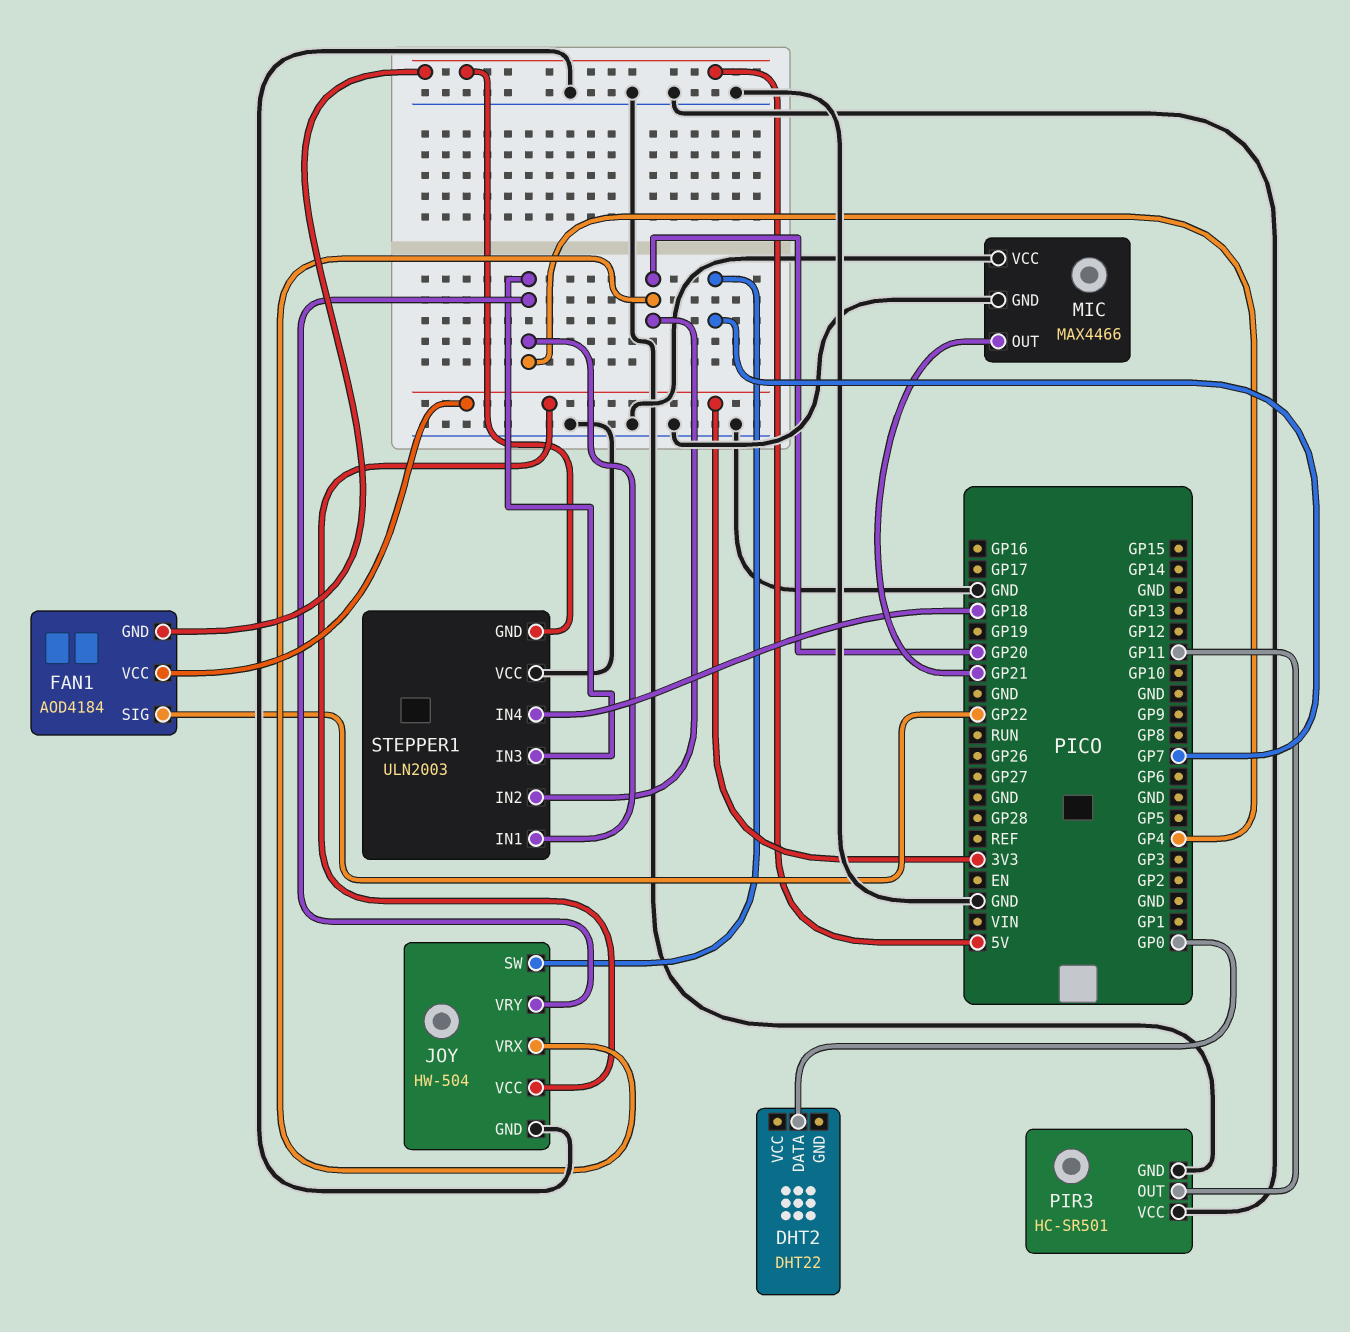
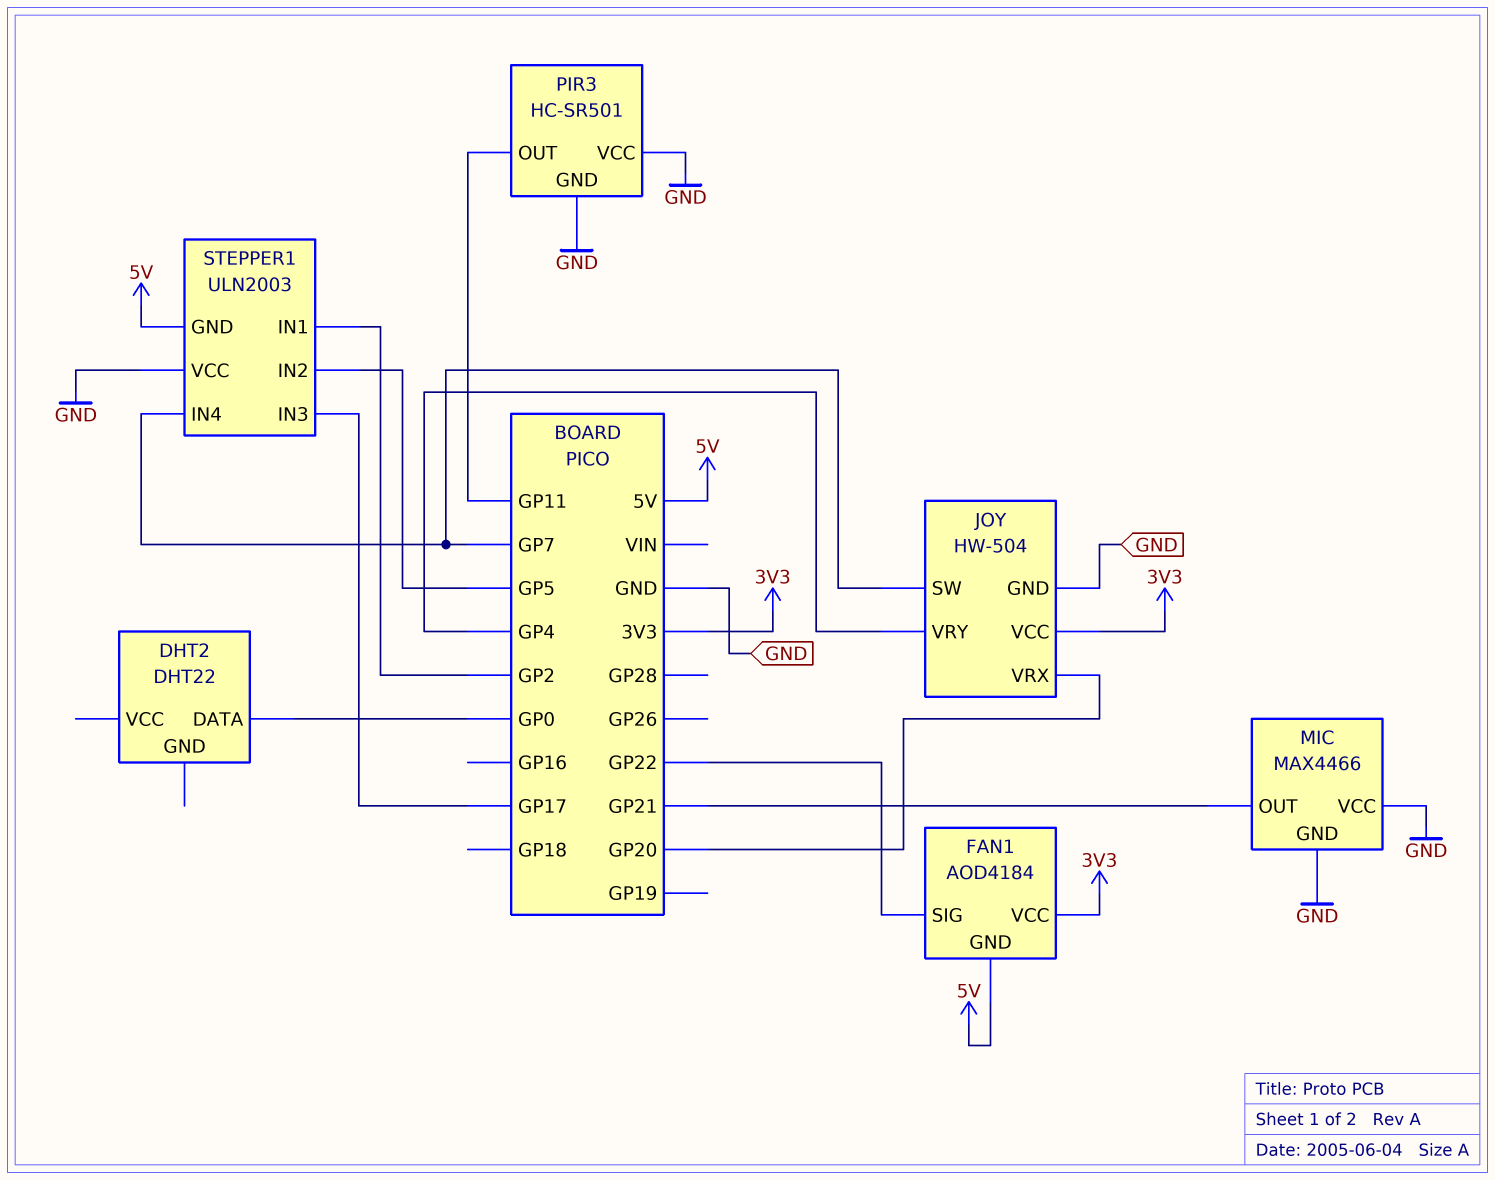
STEPPER1 pin IN1: GP4 -> GP2
STEPPER1 pin IN2: GP20 -> GP5
STEPPER1 pin IN3: GP4 -> GP17
STEPPER1 pin IN4: GP18 -> GP7

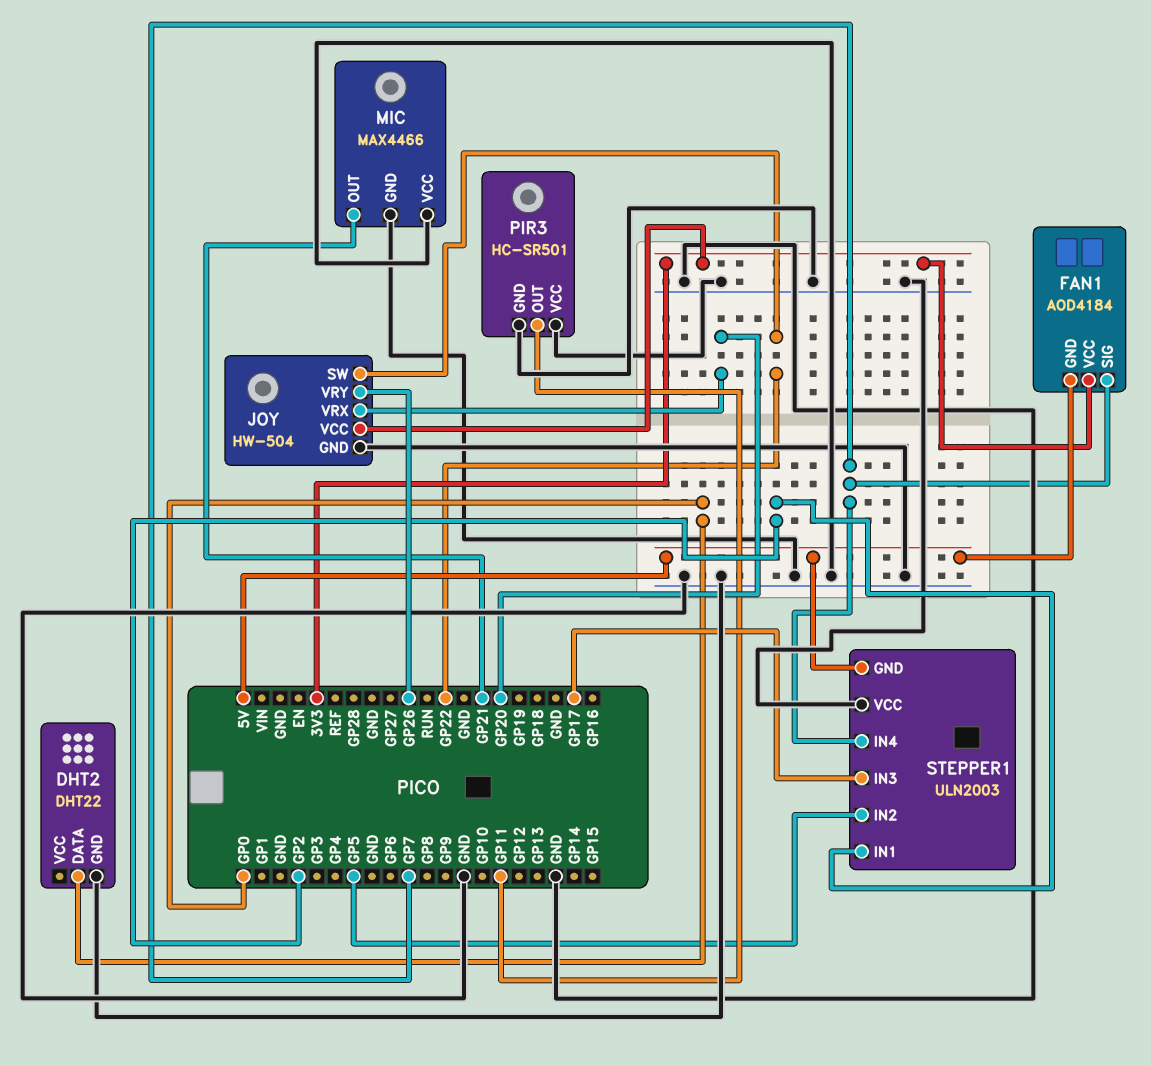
DHT2 pin GND: none -> GND
FAN1 pin SIG: GP22 -> GP7
JOY pin SW: GP7 -> GP22
JOY pin VRY: GP4 -> GP26

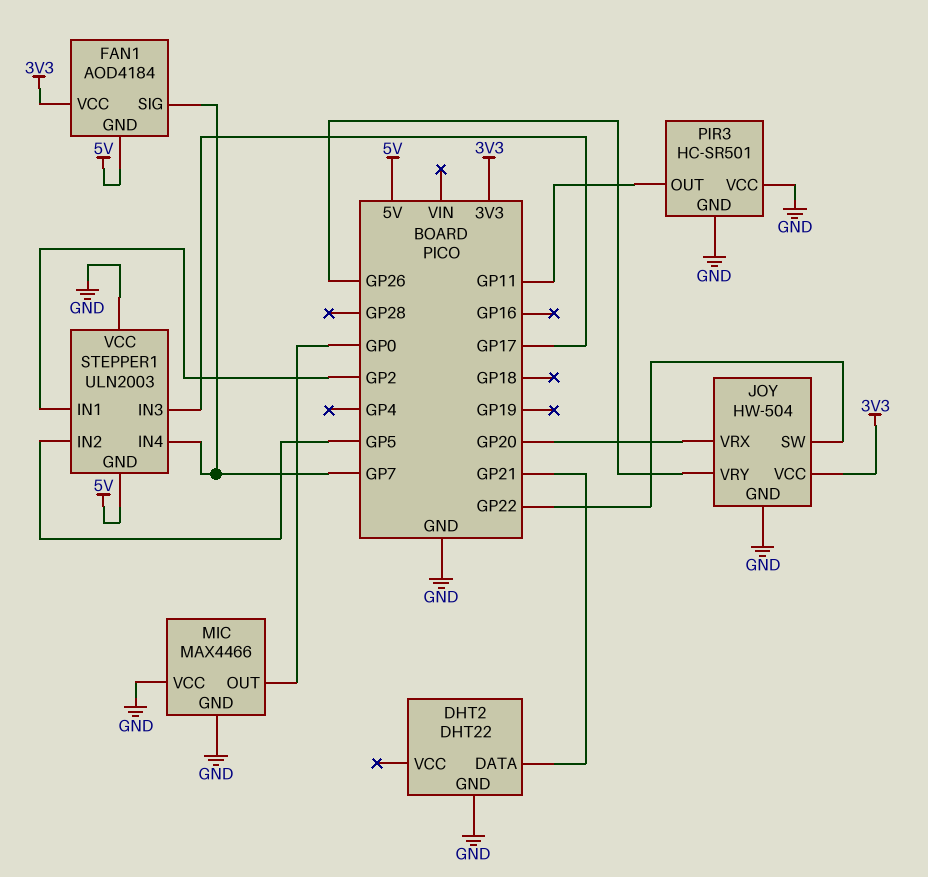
DHT2 pin DATA: GP0 -> GP21
MIC pin OUT: GP21 -> GP0

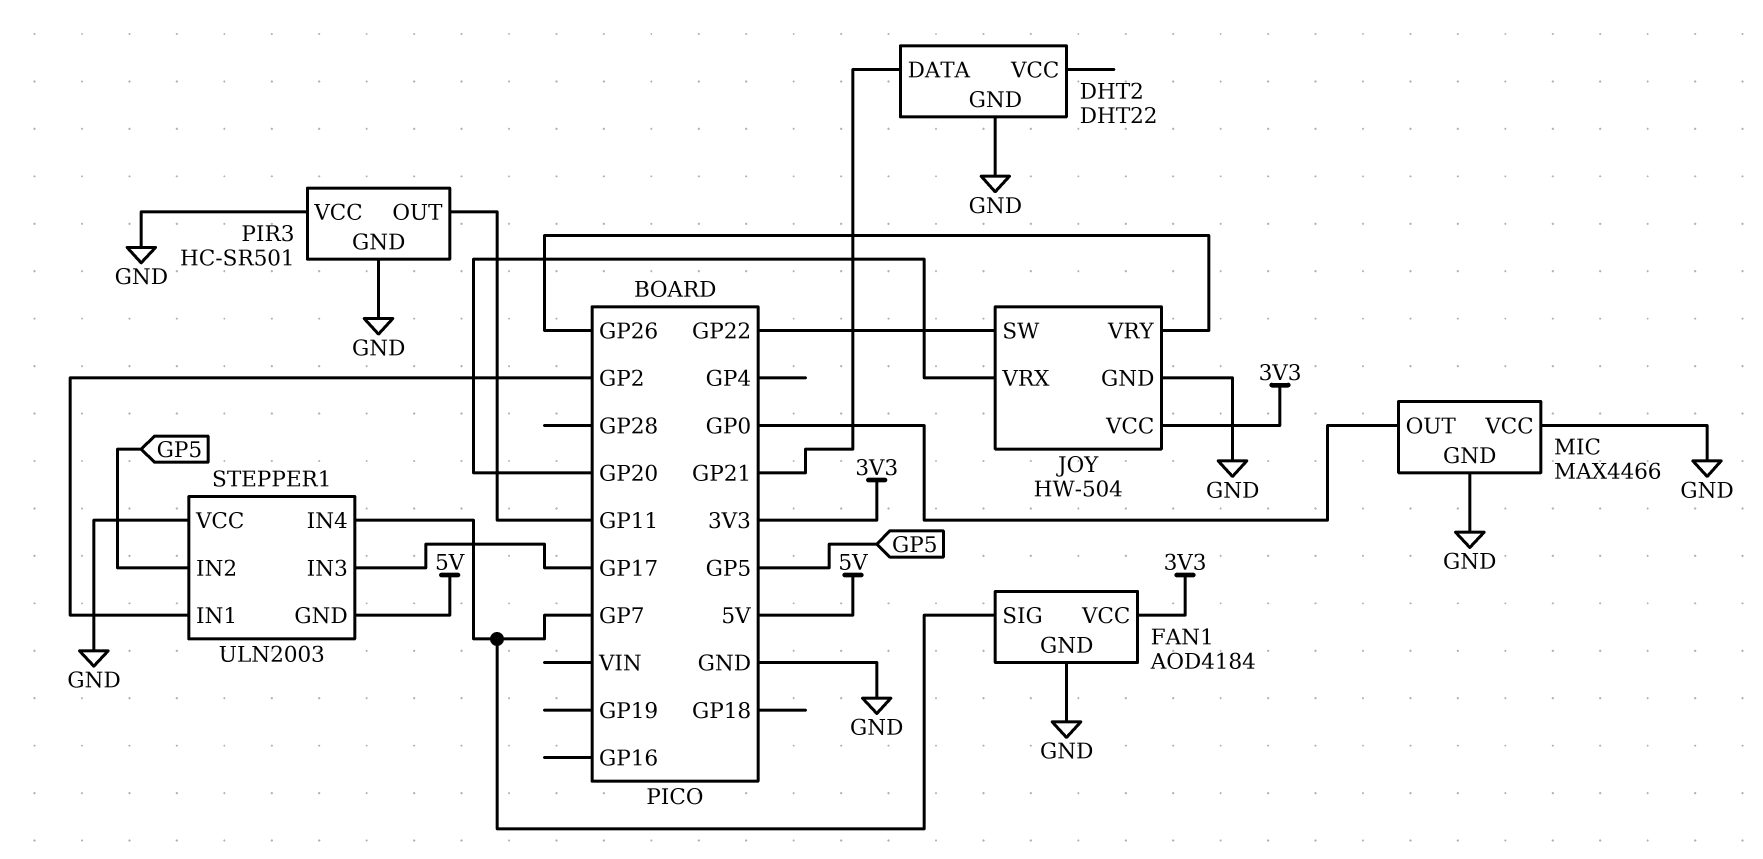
FAN1 pin GND: 5V -> GND

